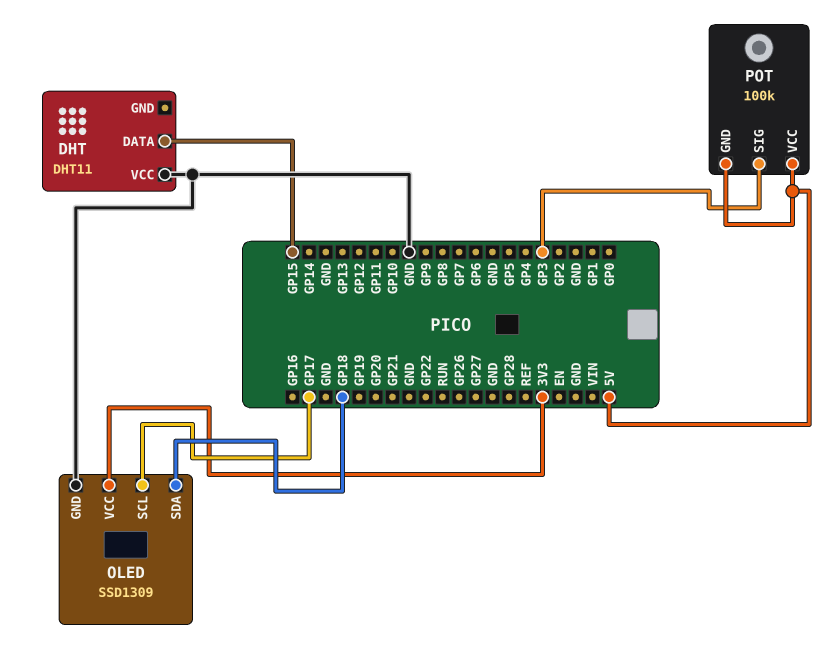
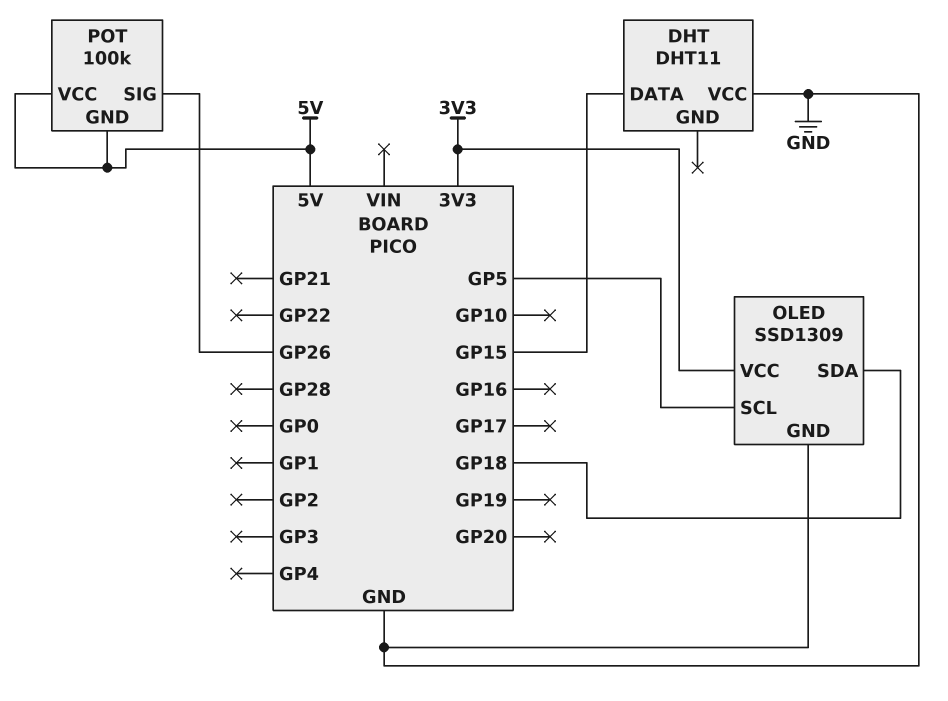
OLED pin SCL: GP17 -> GP5
POT pin SIG: GP3 -> GP26

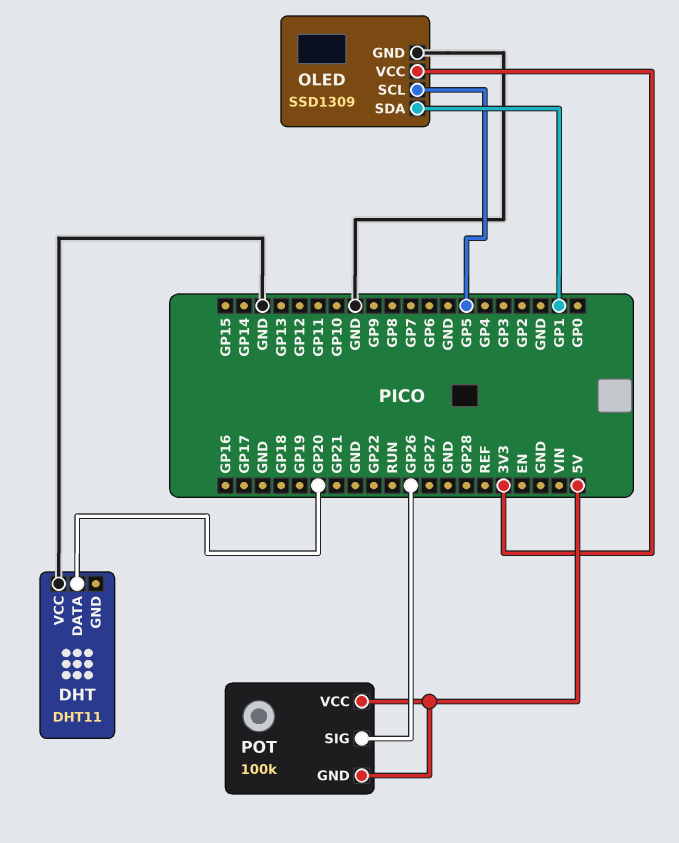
DHT pin DATA: GP15 -> GP20
OLED pin SDA: GP18 -> GP1

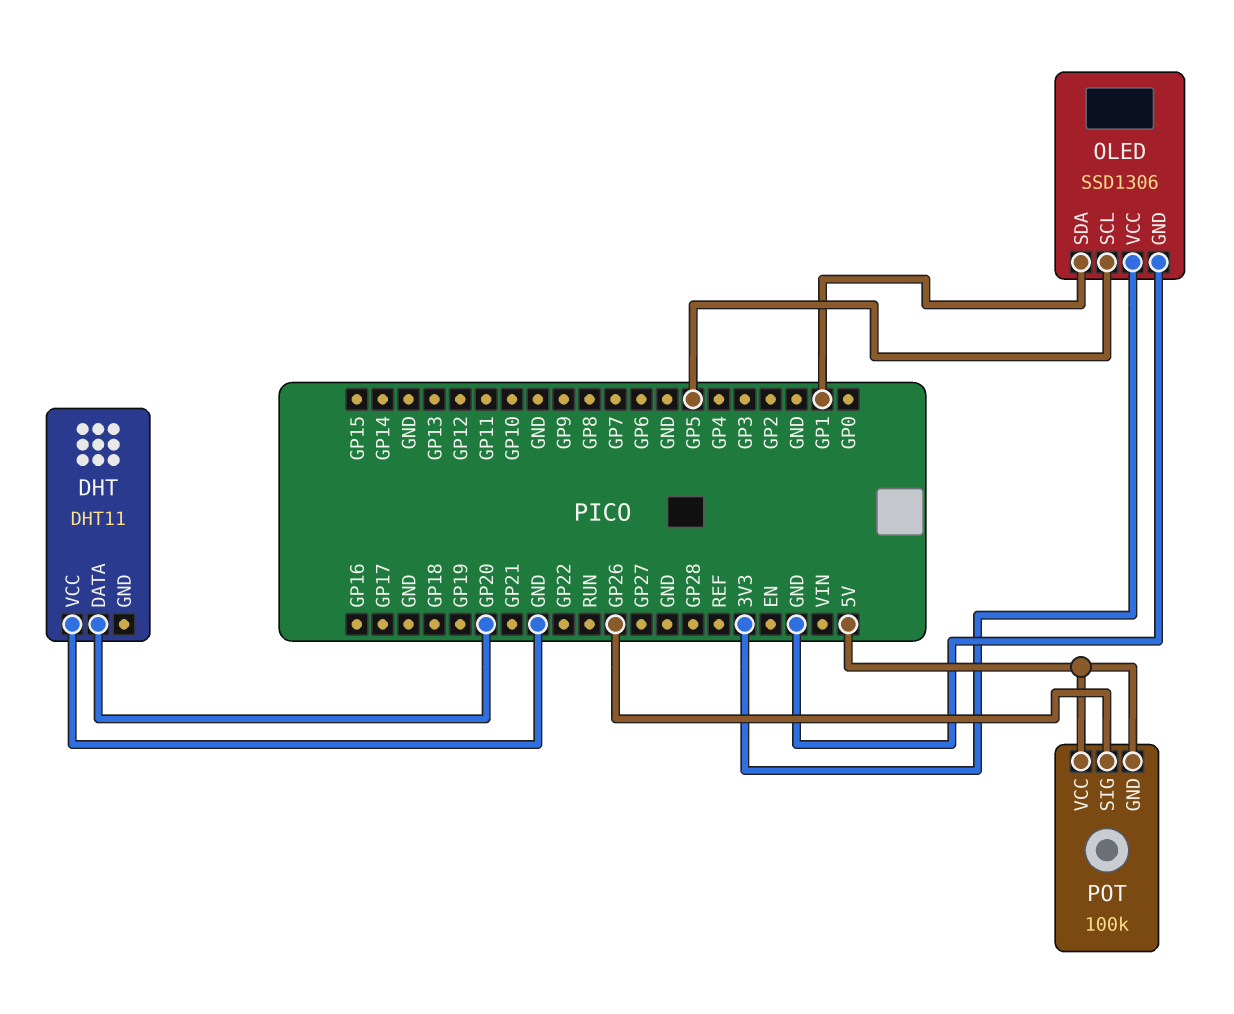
OLED: SSD1309 -> SSD1306

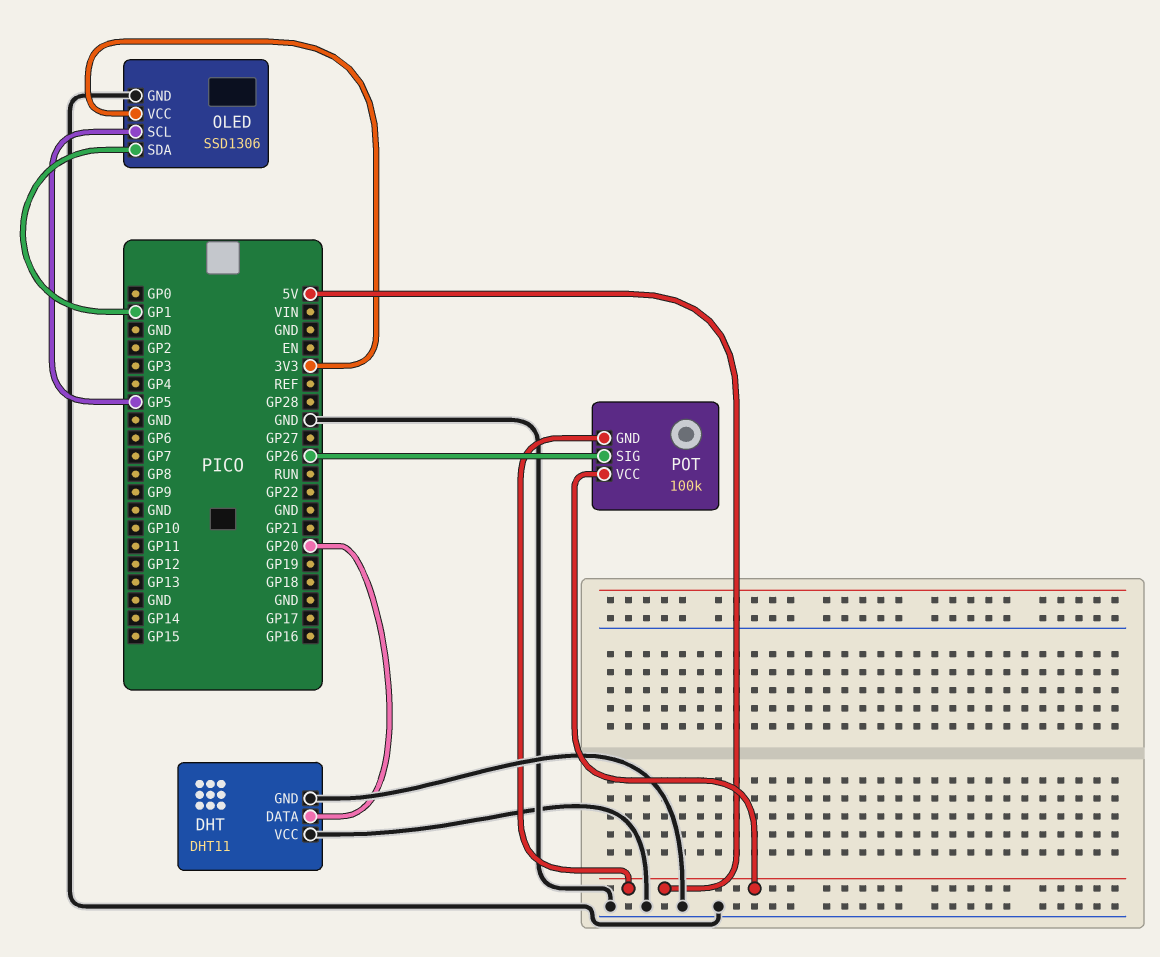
DHT pin GND: none -> GND

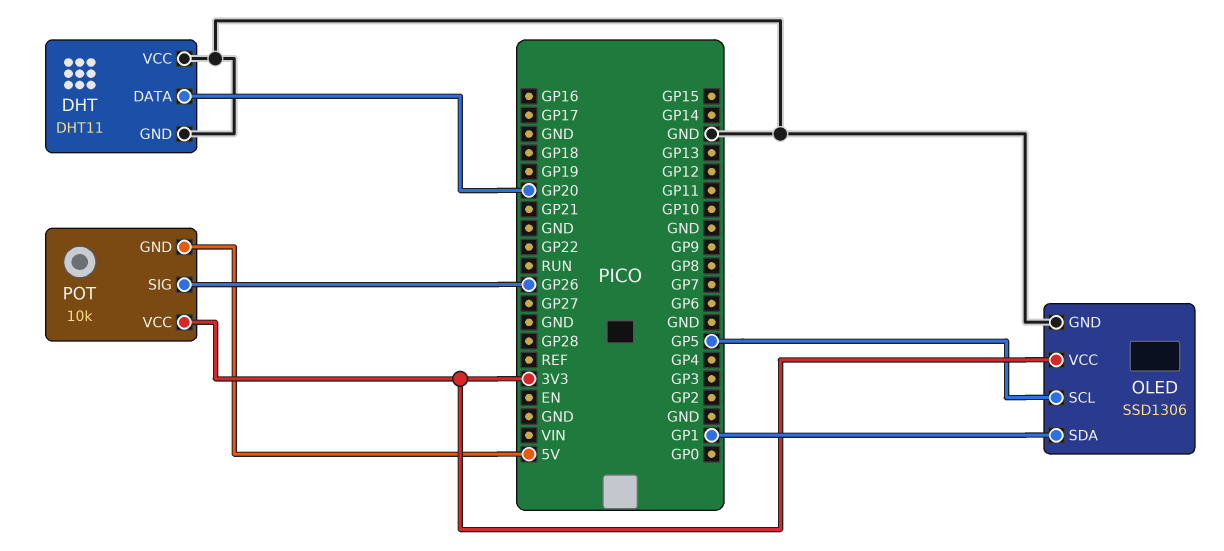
POT: 100k -> 10k
POT pin VCC: 5V -> 3V3

